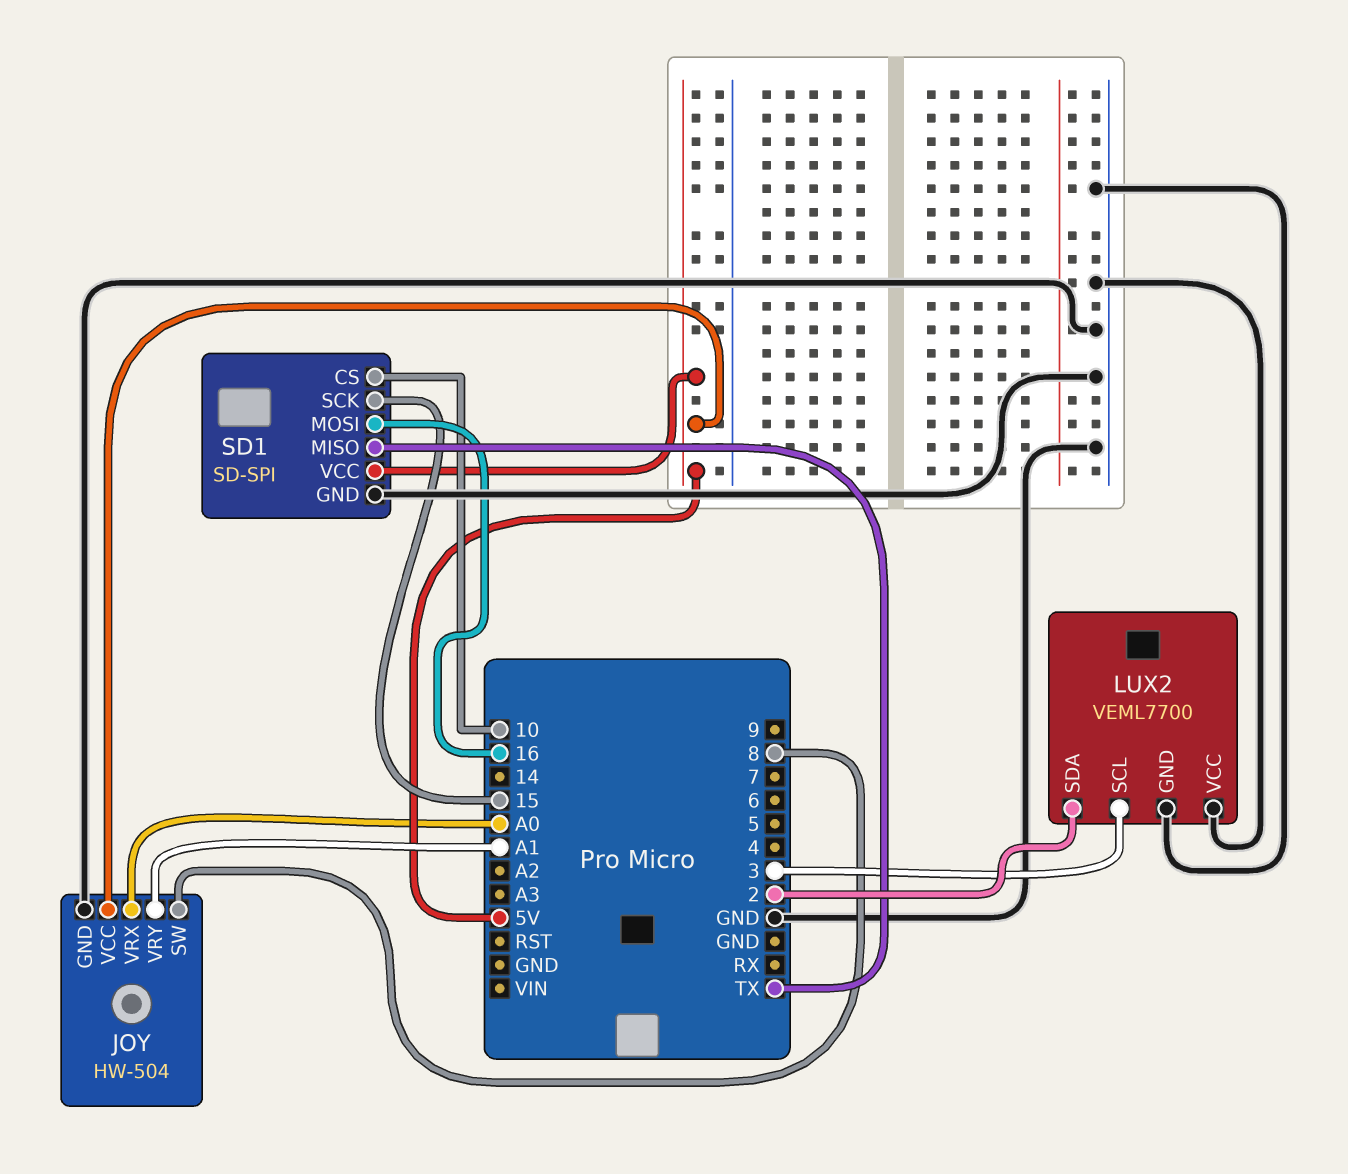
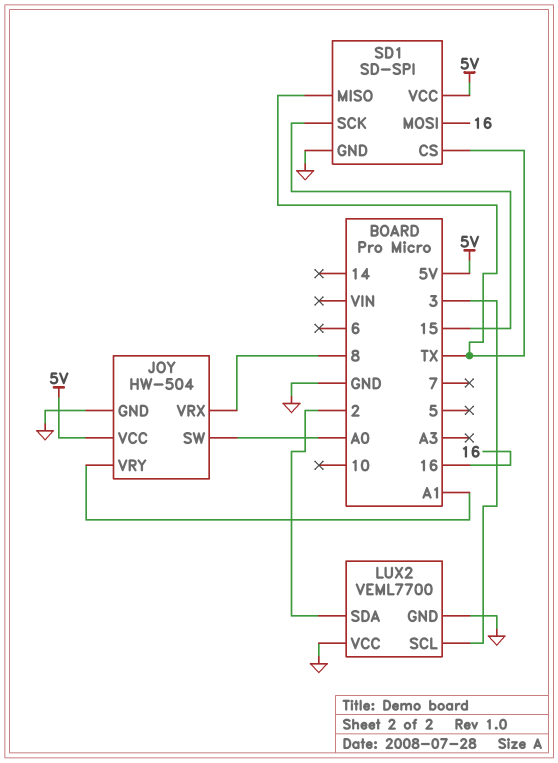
JOY pin SW: 8 -> A0
JOY pin VRX: A0 -> 8
SD1 pin CS: 10 -> TX

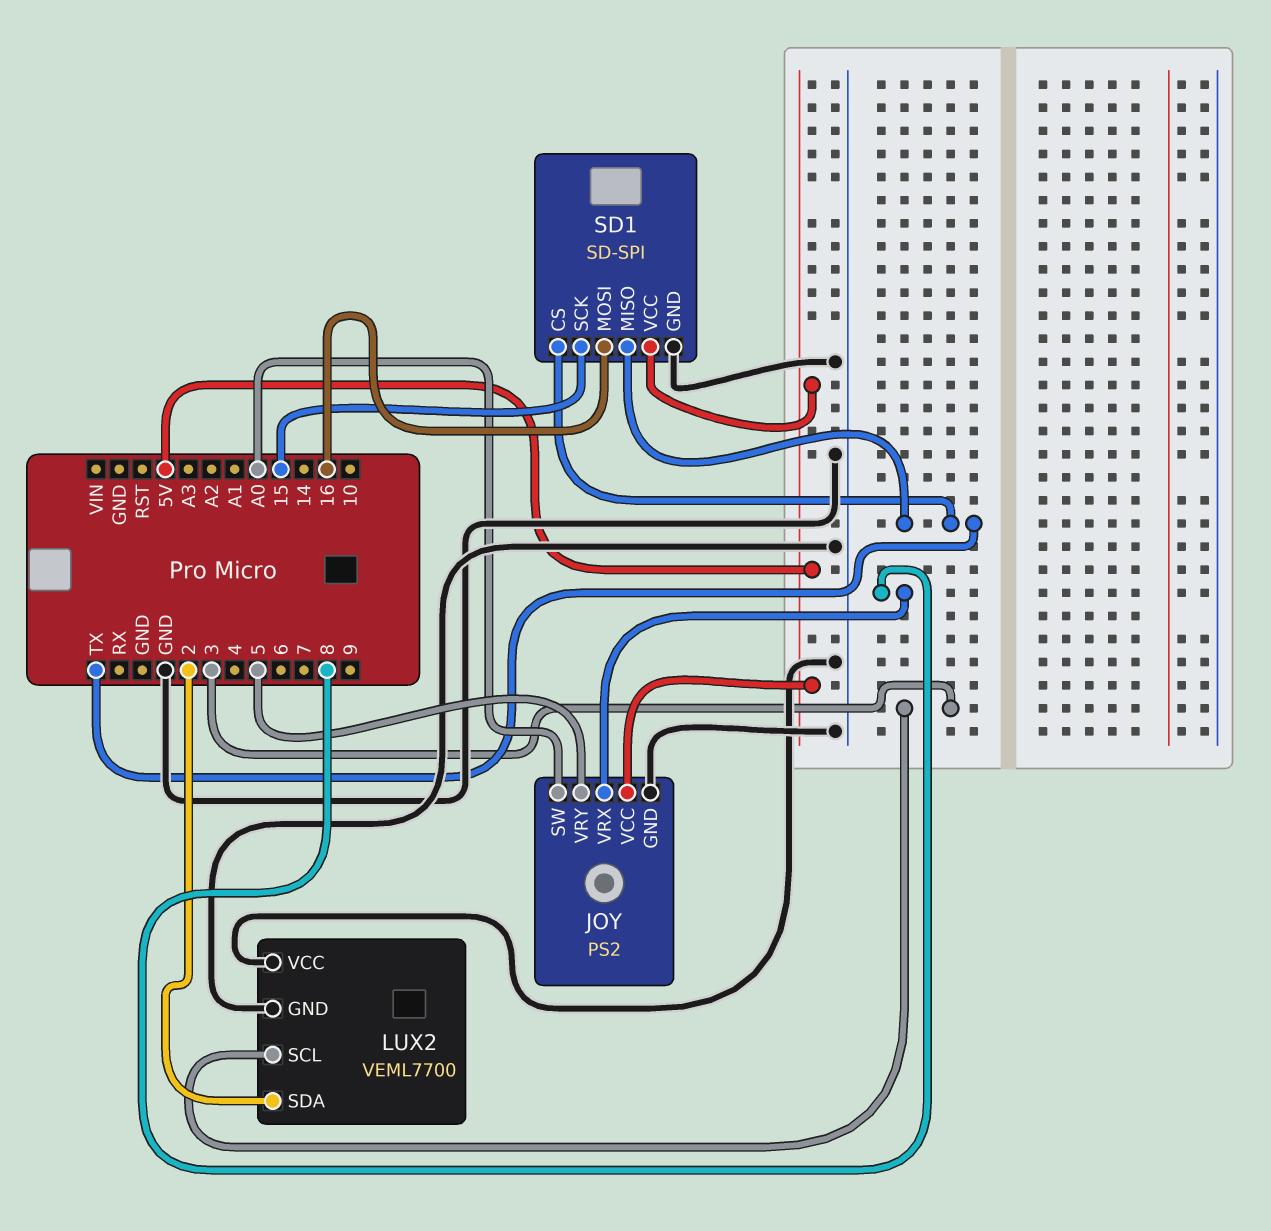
JOY: HW-504 -> PS2
JOY pin VRY: A1 -> 5

